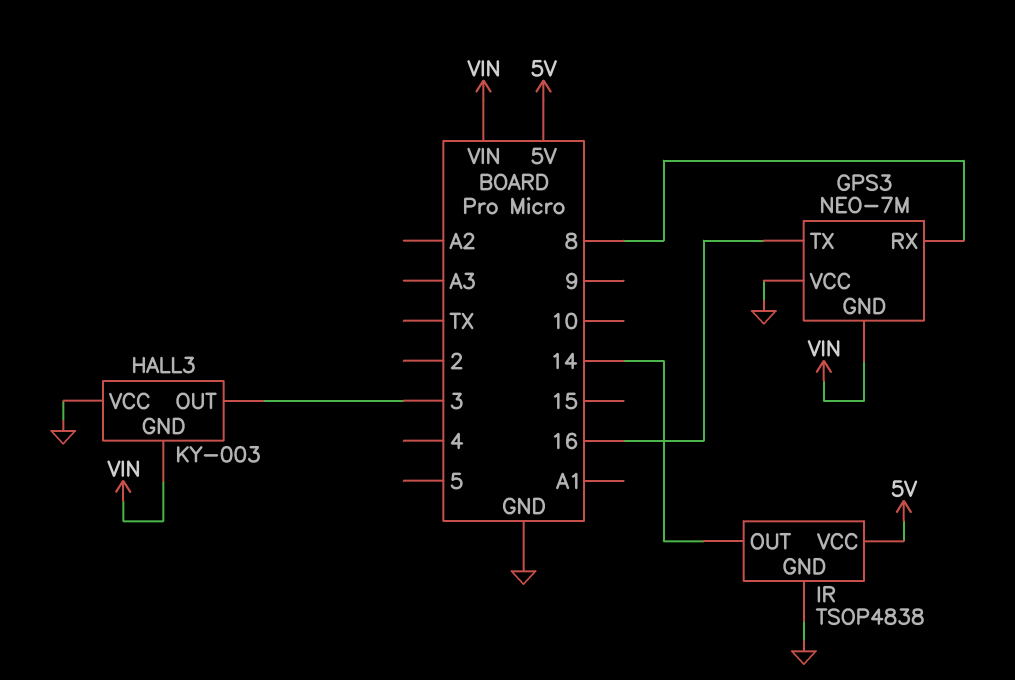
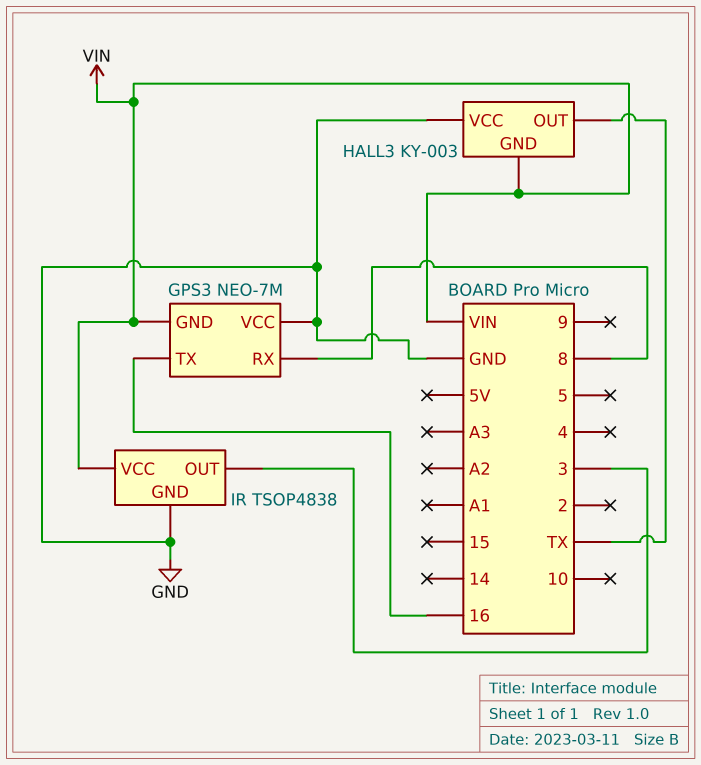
HALL3 pin OUT: 3 -> TX
IR pin OUT: 14 -> 3
IR pin VCC: 5V -> VIN

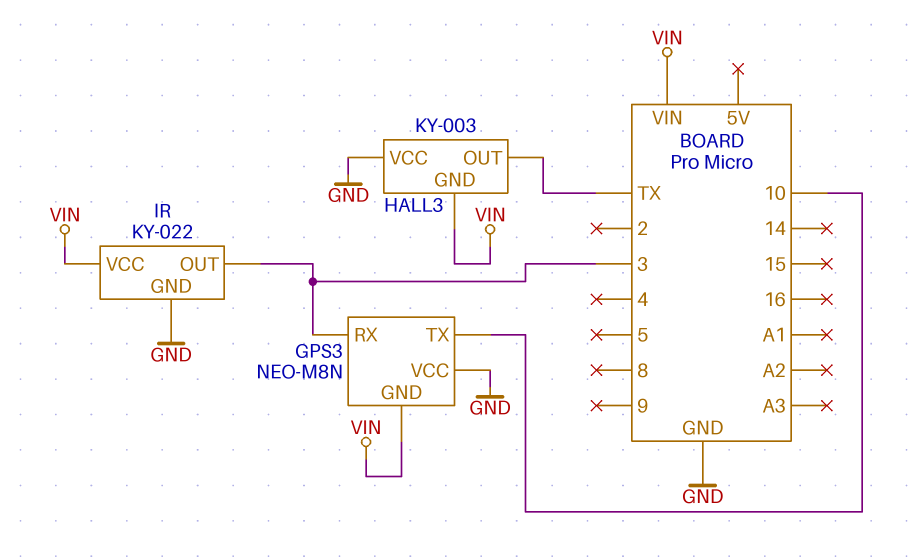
GPS3: NEO-7M -> NEO-M8N
GPS3 pin RX: 8 -> 3
GPS3 pin TX: 16 -> 10
IR: TSOP4838 -> KY-022

